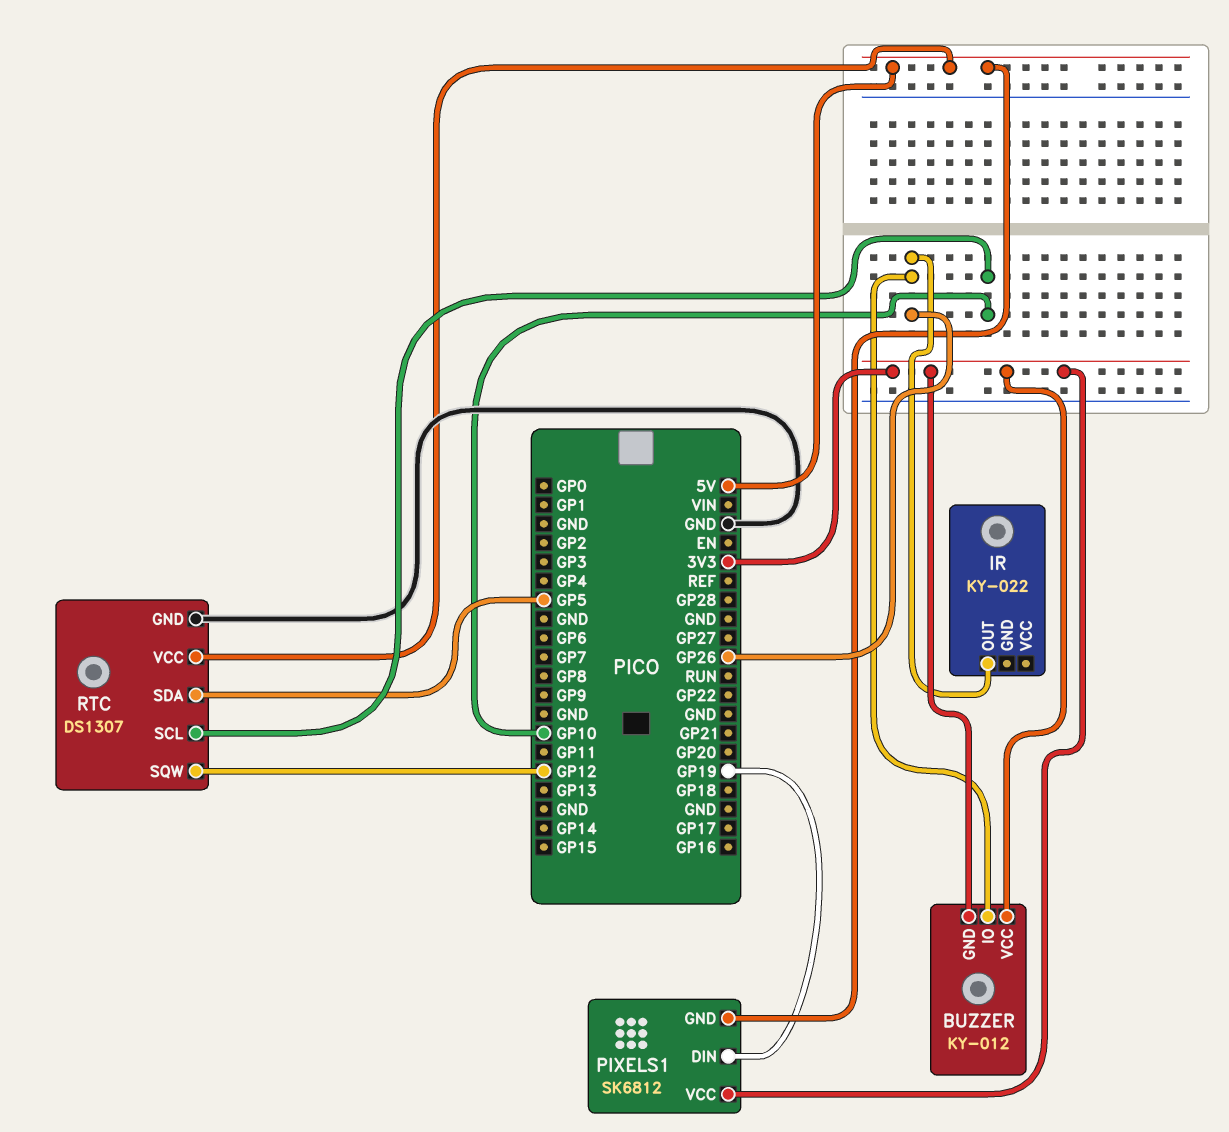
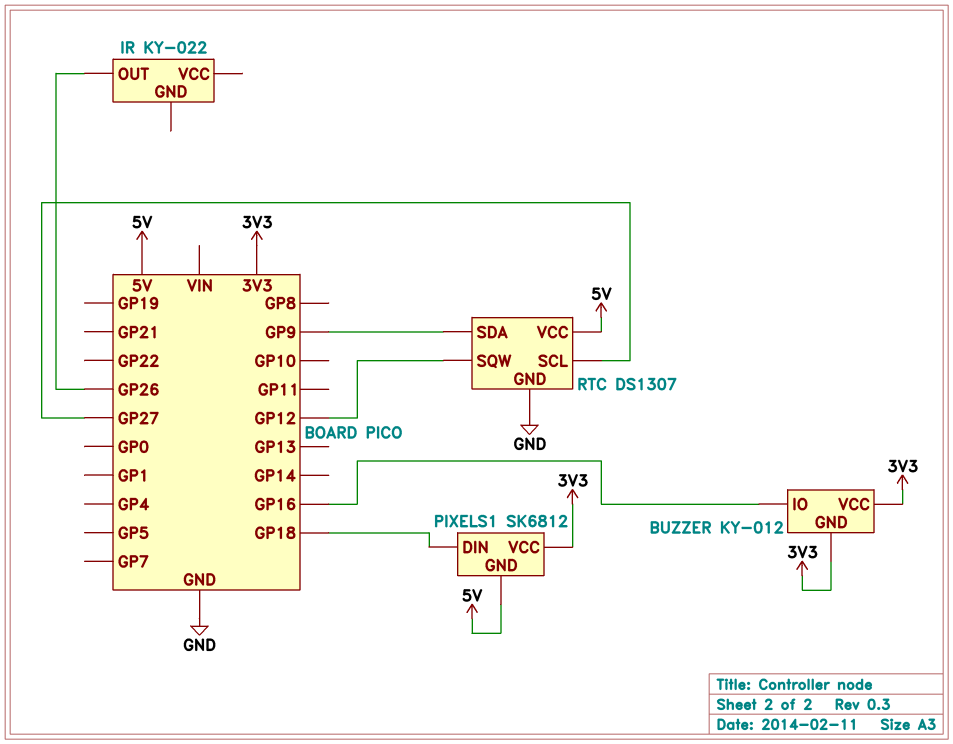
BUZZER pin IO: GP26 -> GP16
PIXELS1 pin DIN: GP19 -> GP18
RTC pin SCL: GP10 -> GP27
RTC pin SDA: GP5 -> GP9

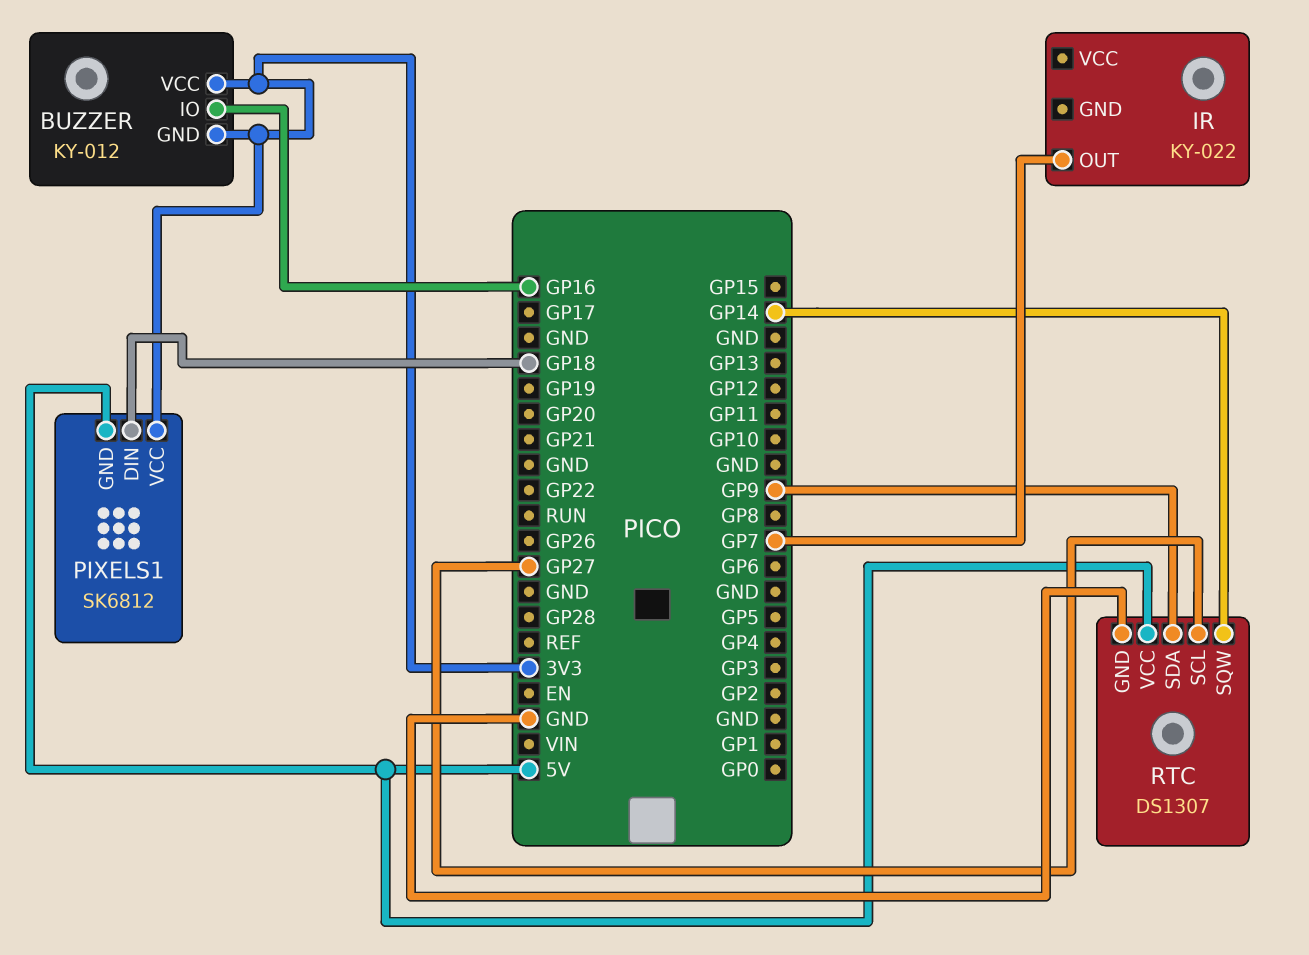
IR pin OUT: GP26 -> GP7
RTC pin SQW: GP12 -> GP14

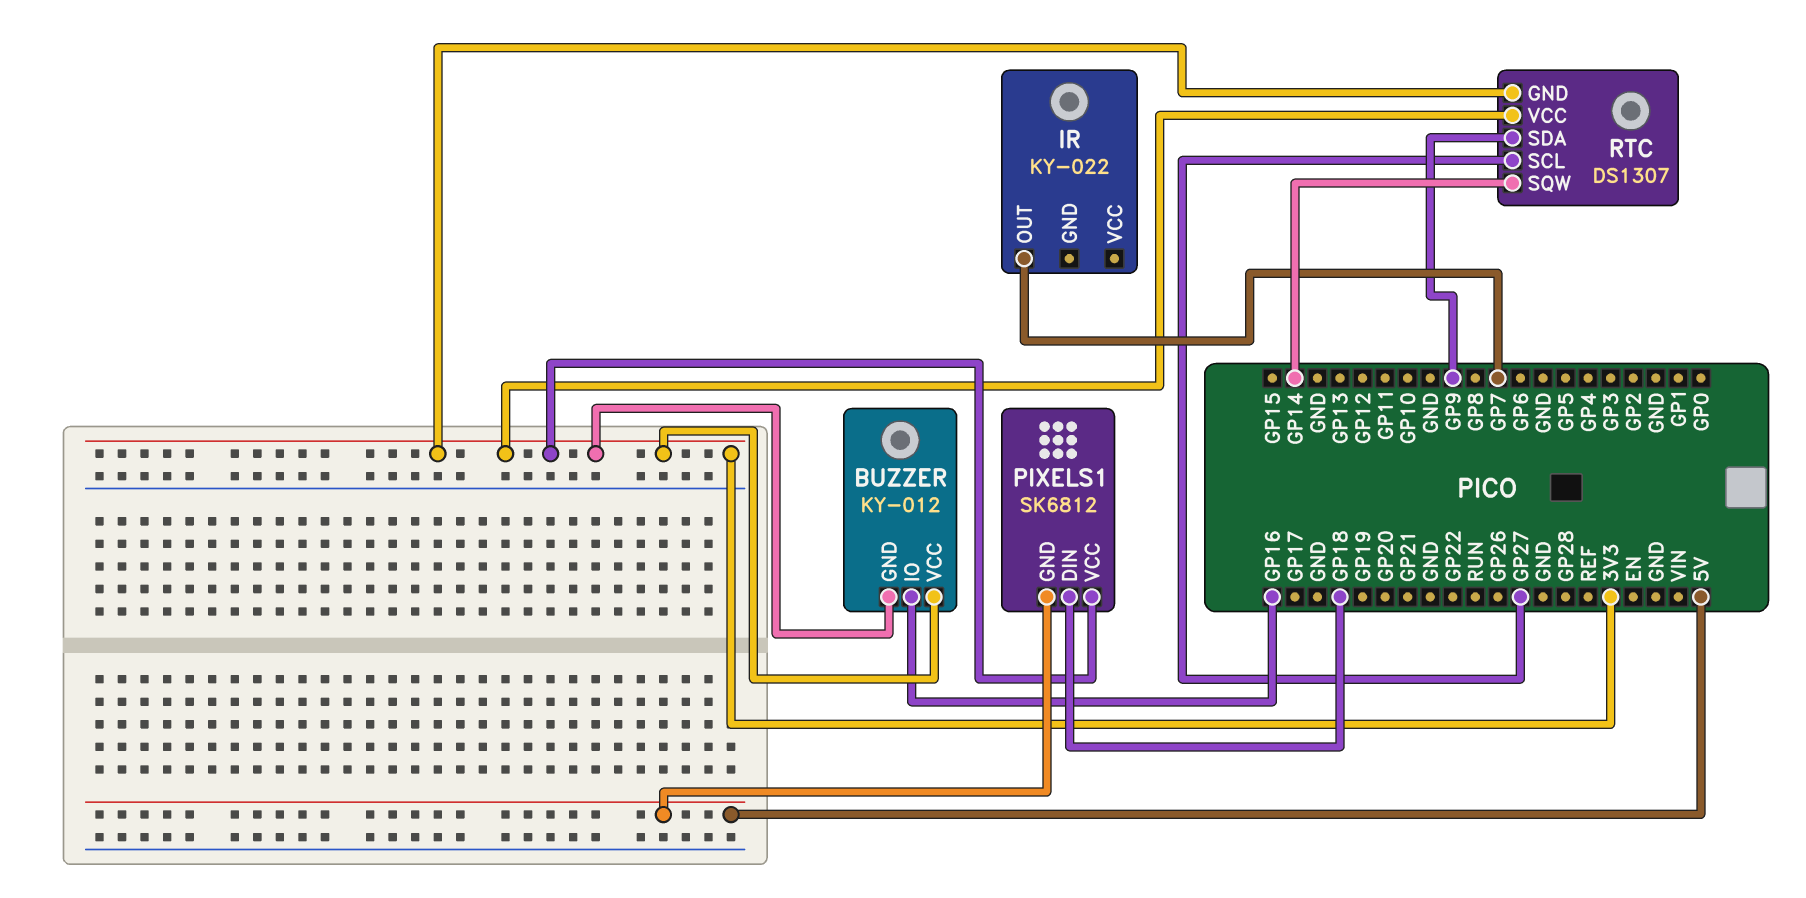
RTC pin GND: GND -> 3V3
RTC pin VCC: 5V -> 3V3

